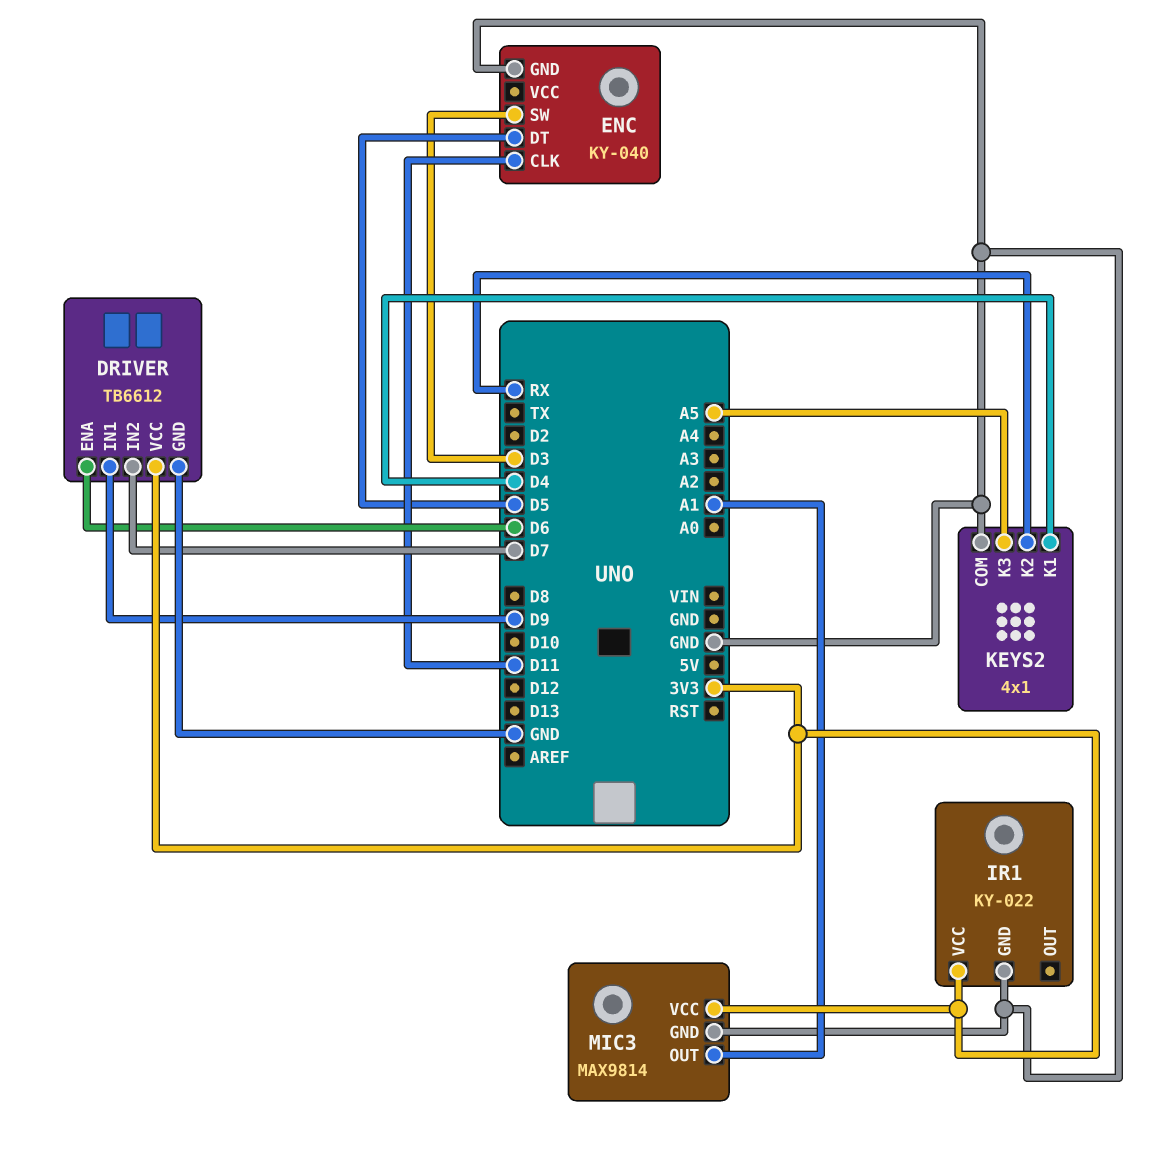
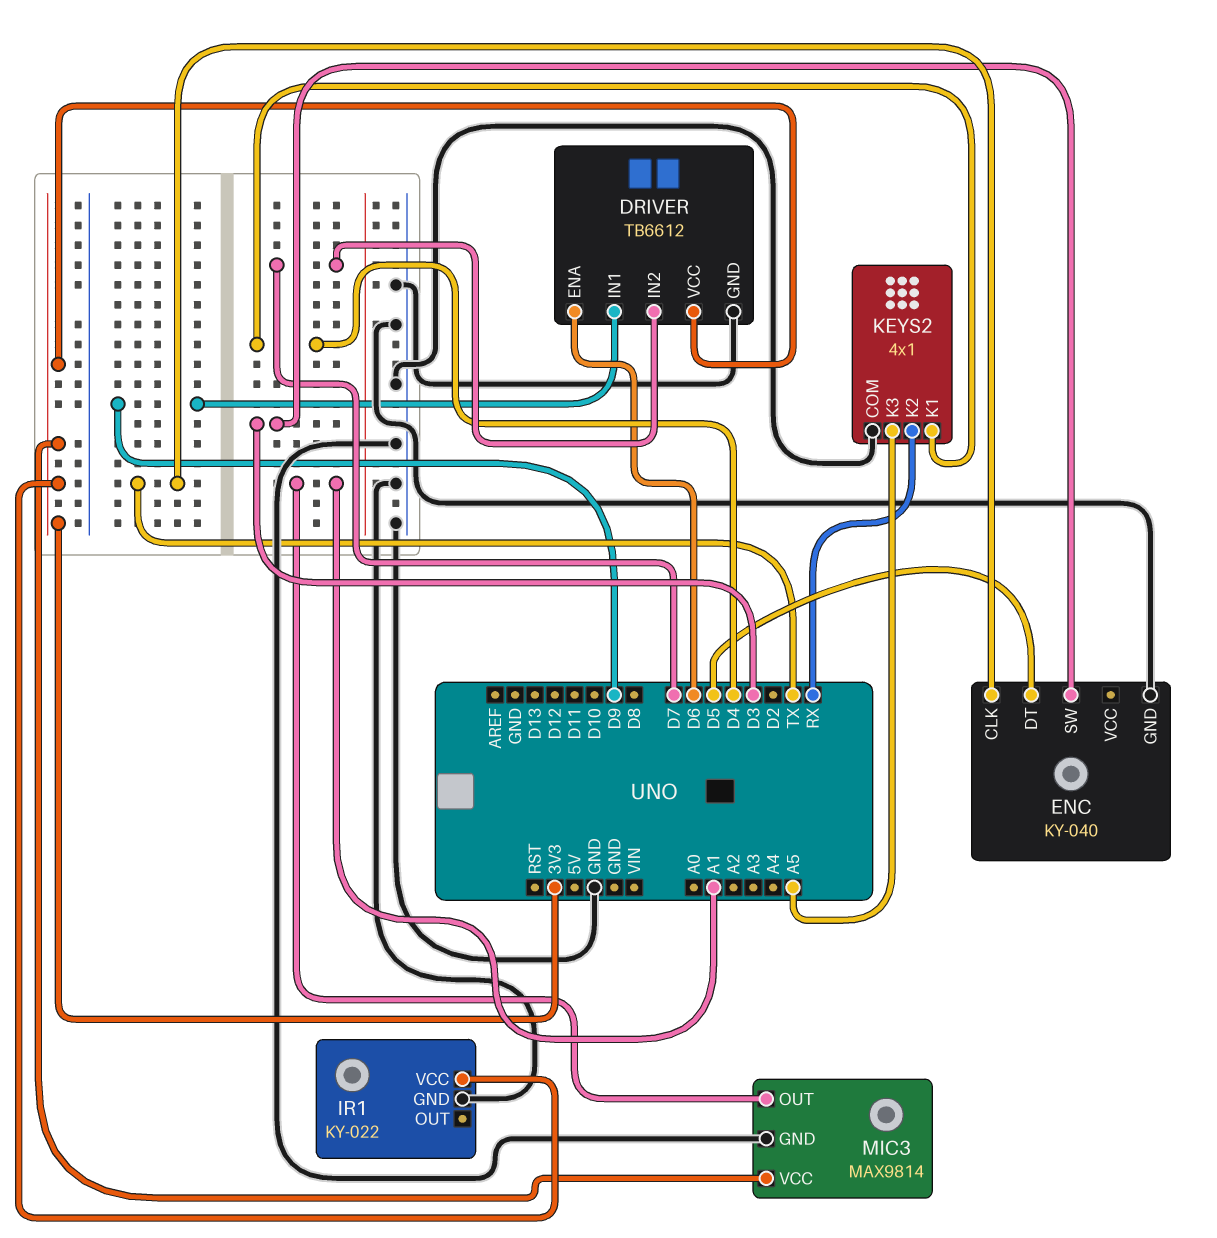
ENC pin CLK: D11 -> TX

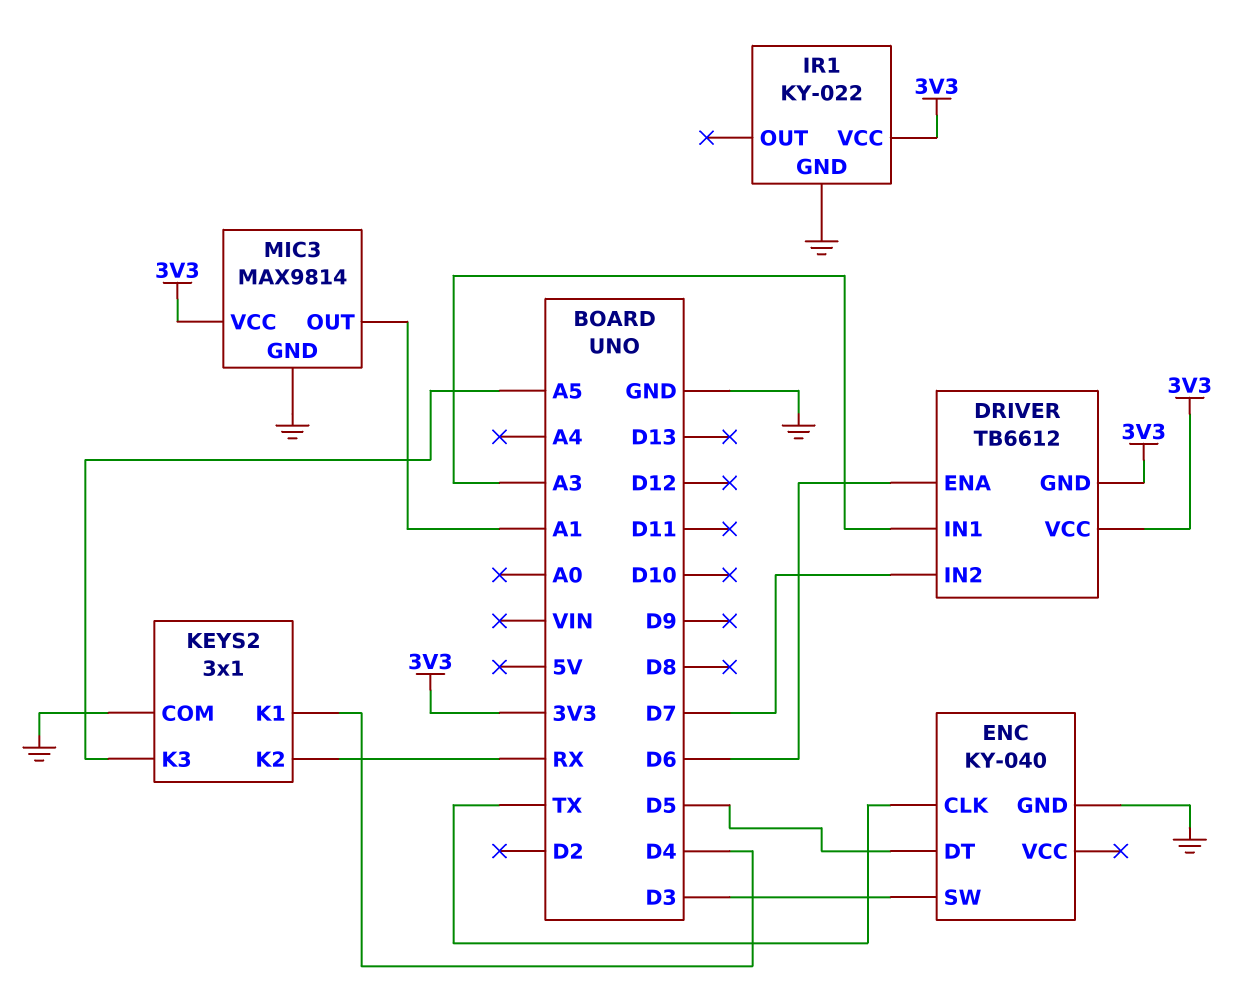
DRIVER pin GND: GND -> 3V3
DRIVER pin IN1: D9 -> A3
KEYS2: 4x1 -> 3x1

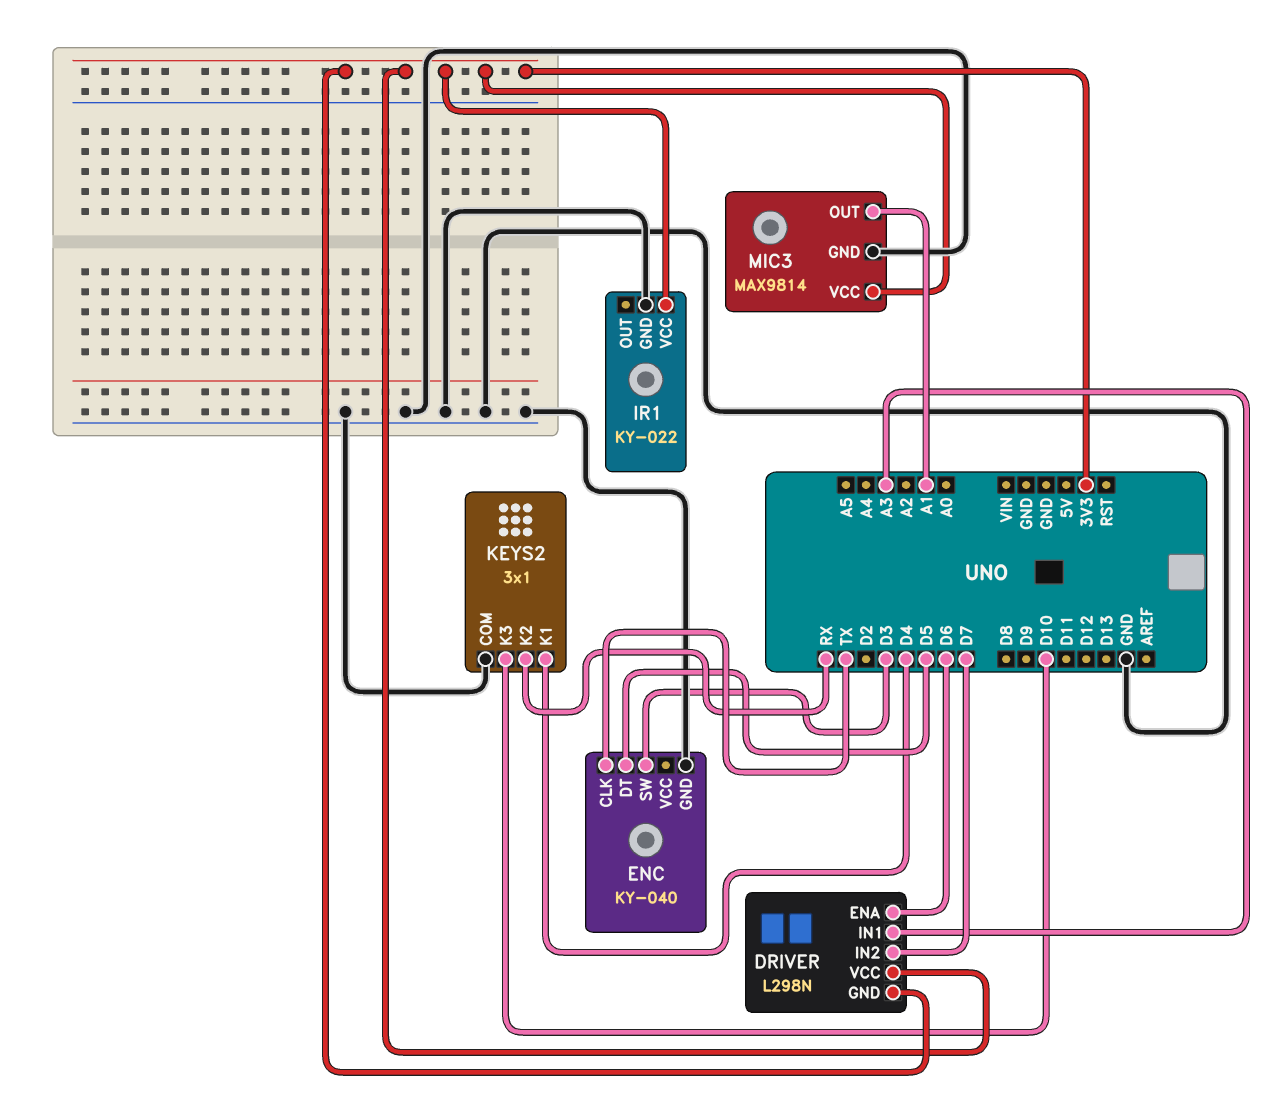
DRIVER: TB6612 -> L298N
KEYS2 pin K3: A5 -> D10

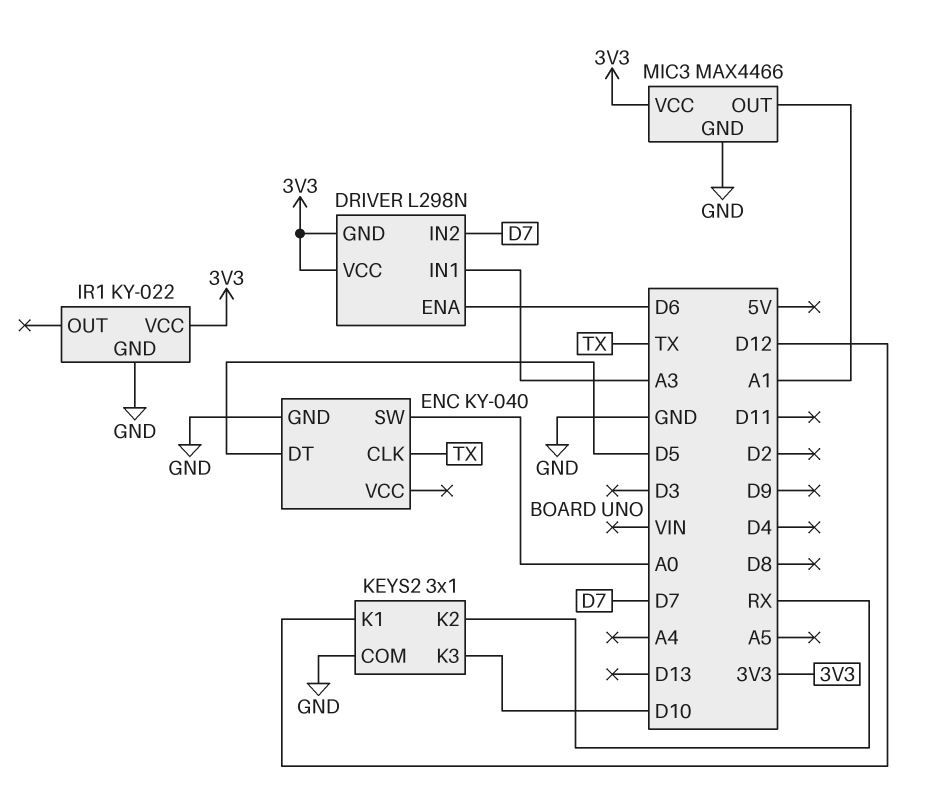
ENC pin SW: D3 -> A0
KEYS2 pin K1: D4 -> D12
MIC3: MAX9814 -> MAX4466

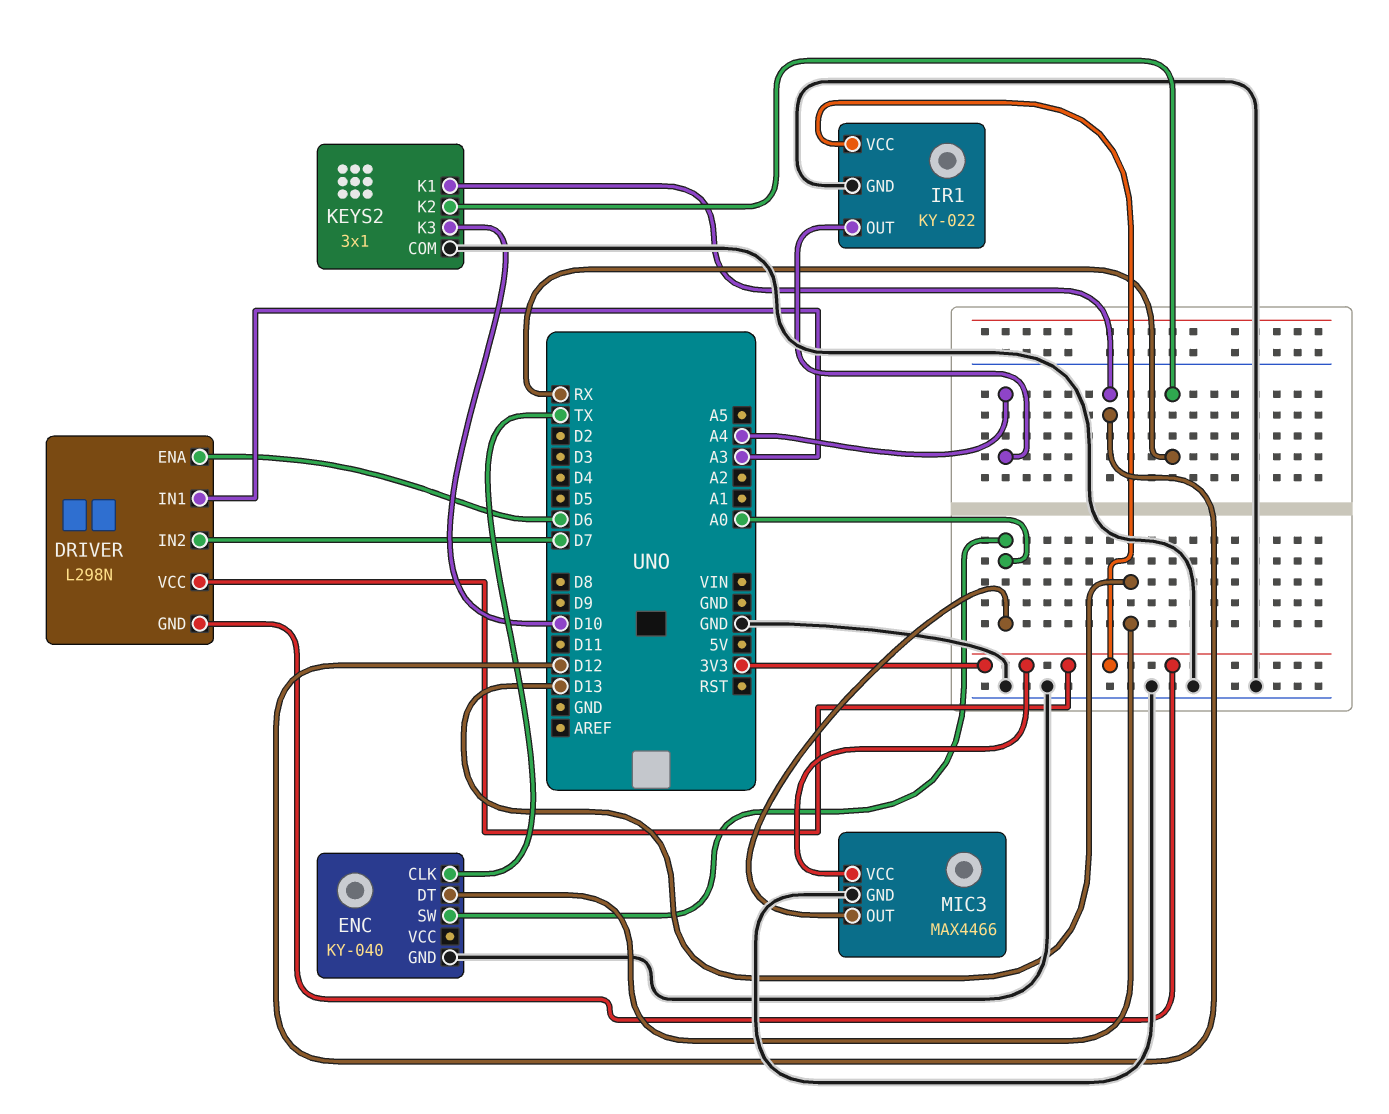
ENC pin DT: D5 -> D13
IR1 pin OUT: none -> A4
MIC3 pin OUT: A1 -> A0

